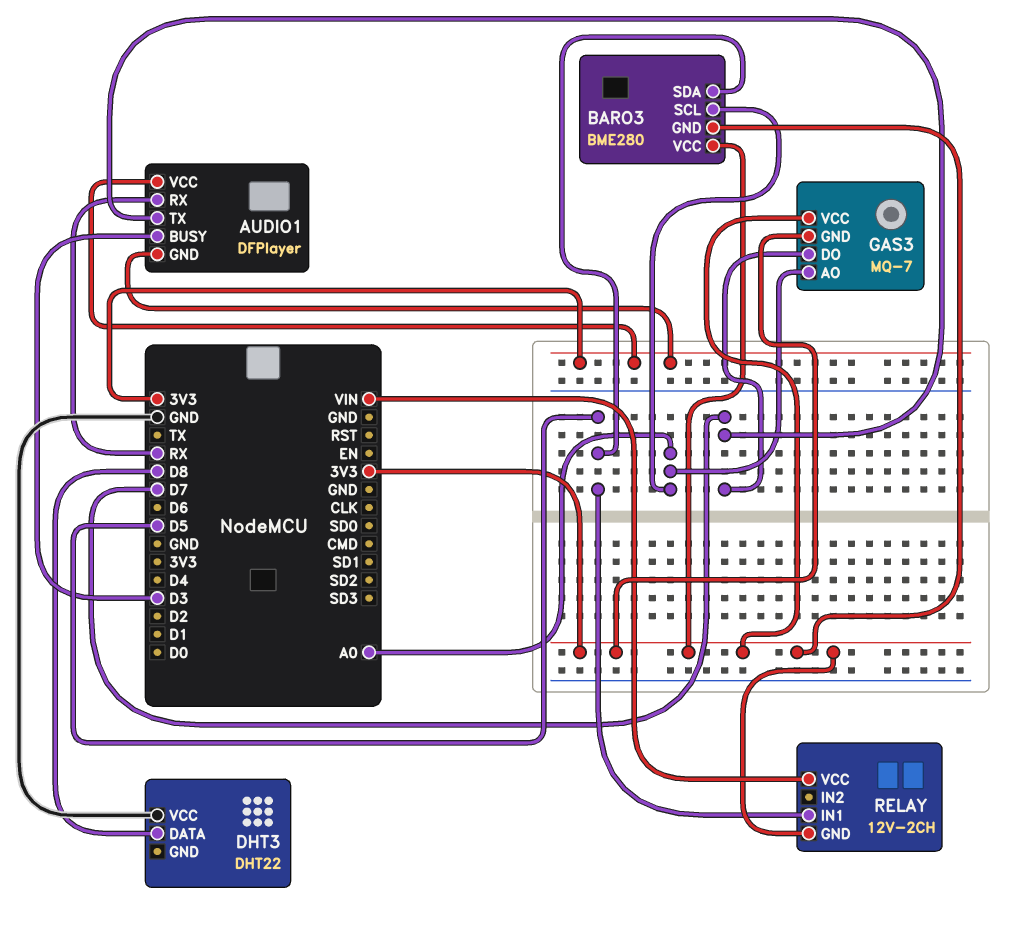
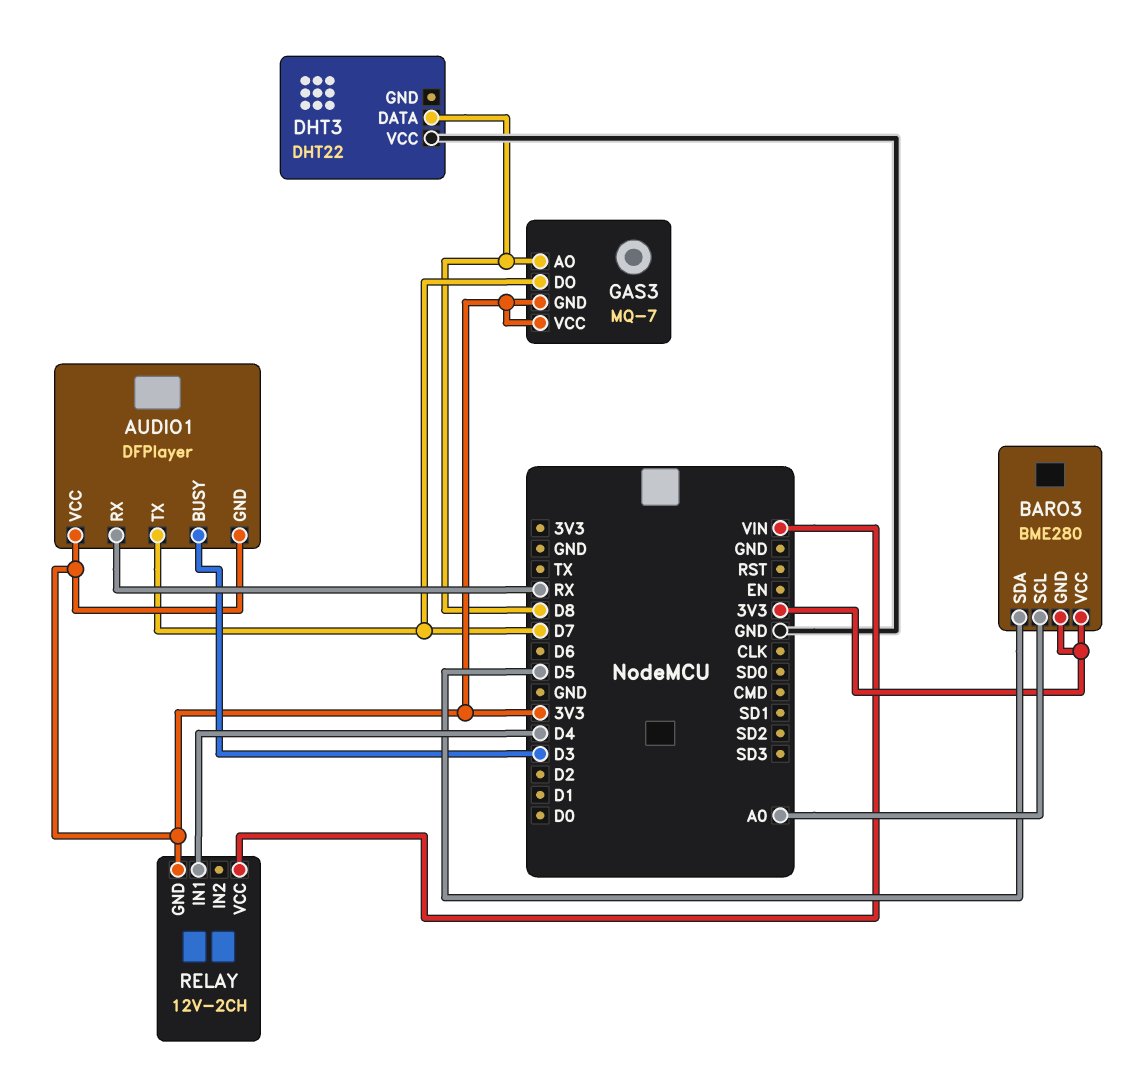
GAS3 pin AO: A0 -> D8
RELAY pin IN1: D5 -> D4

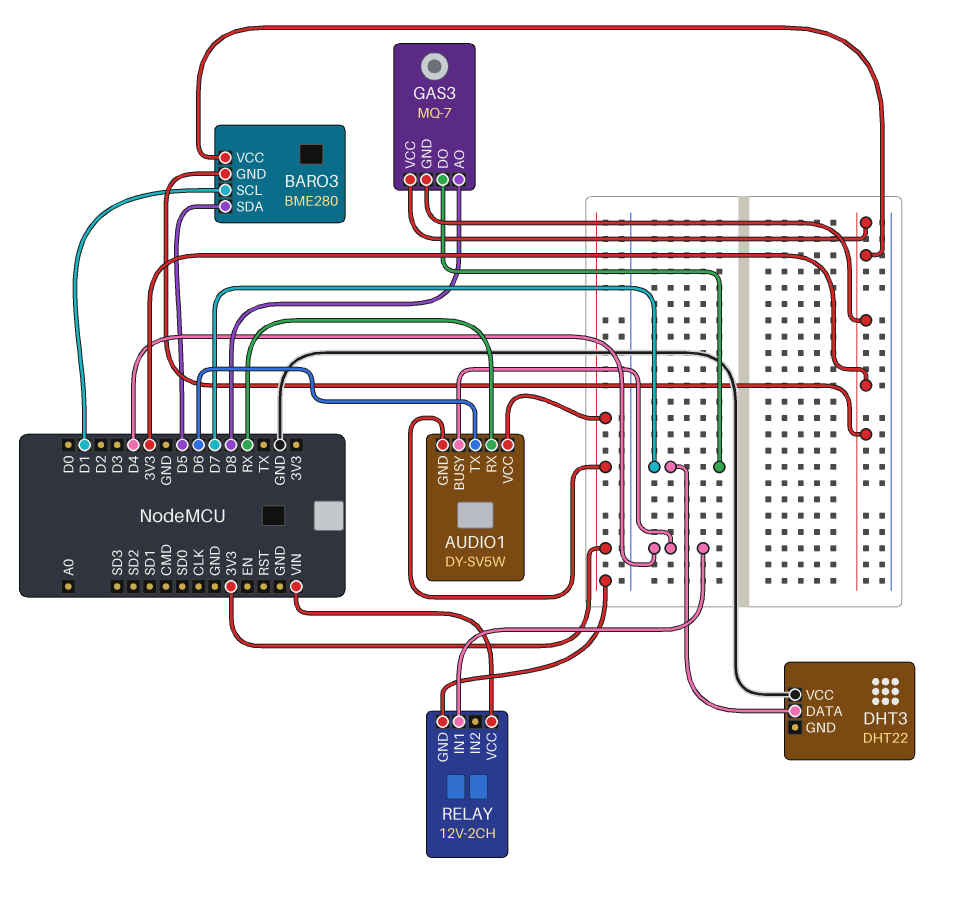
AUDIO1: DFPlayer -> DY-SV5W
AUDIO1 pin BUSY: D3 -> D4
AUDIO1 pin TX: D7 -> D6
BARO3 pin SCL: A0 -> D1
DHT3 pin DATA: D8 -> D7

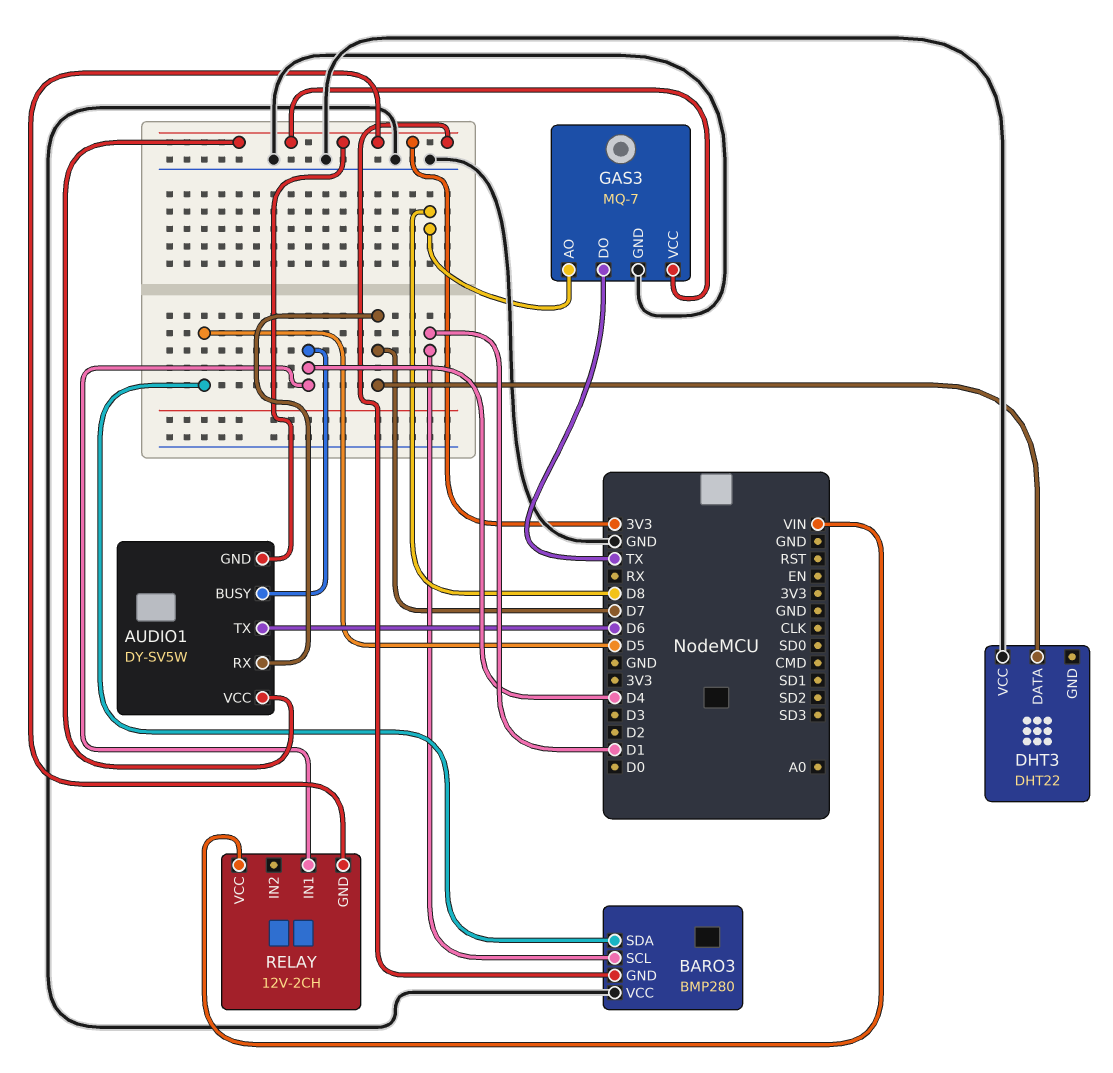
AUDIO1 pin RX: RX -> D7
BARO3: BME280 -> BMP280
BARO3 pin VCC: 3V3 -> GND
GAS3 pin DO: D7 -> TX
GAS3 pin GND: 3V3 -> GND

